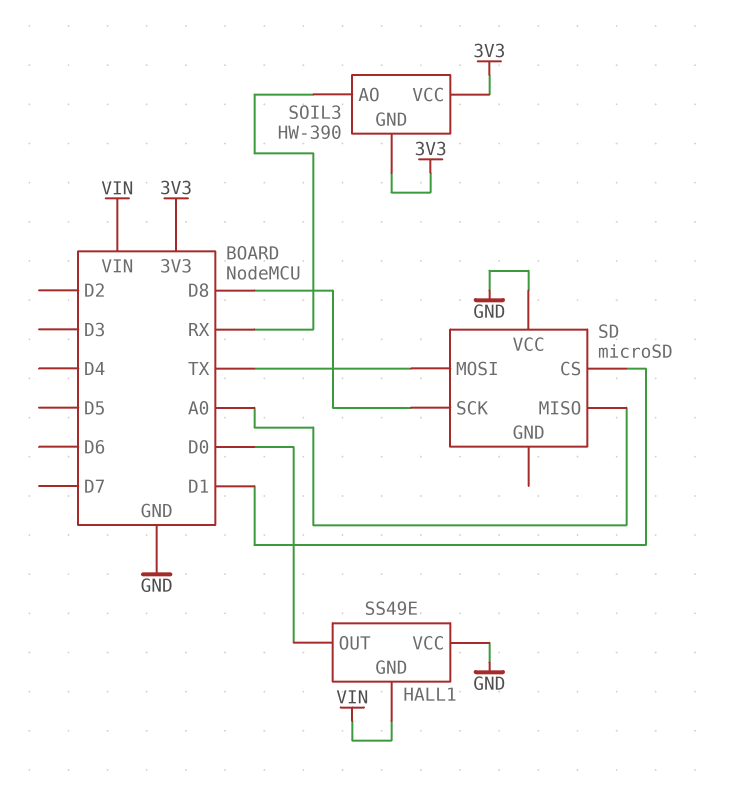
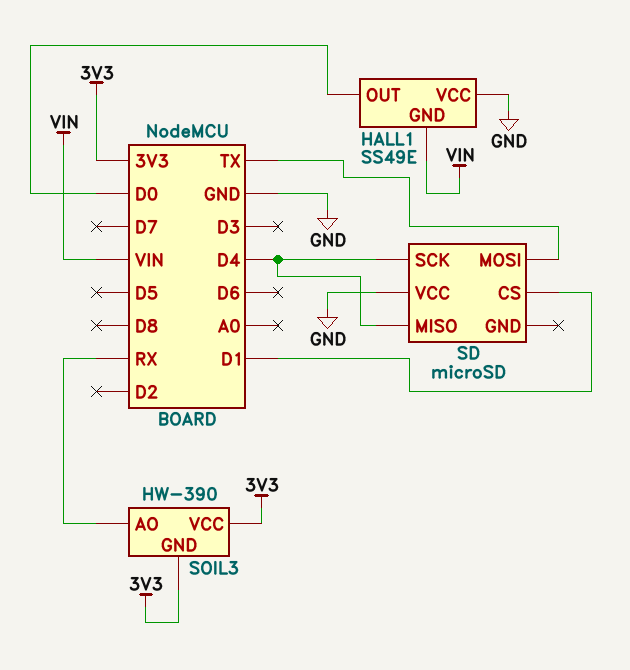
SD pin MISO: A0 -> D4
SD pin SCK: D8 -> D4

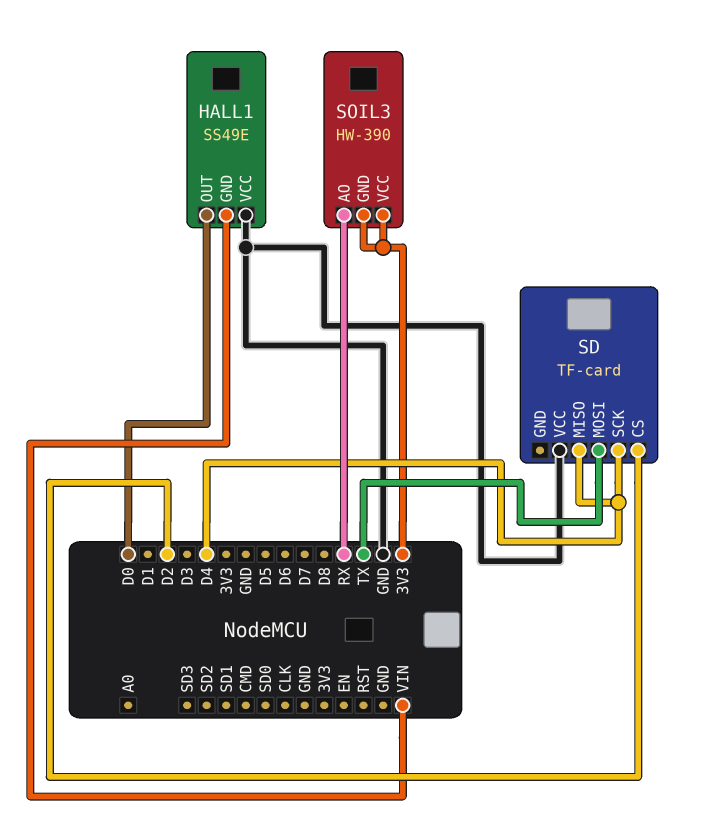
SD: microSD -> TF-card
SD pin CS: D1 -> D2

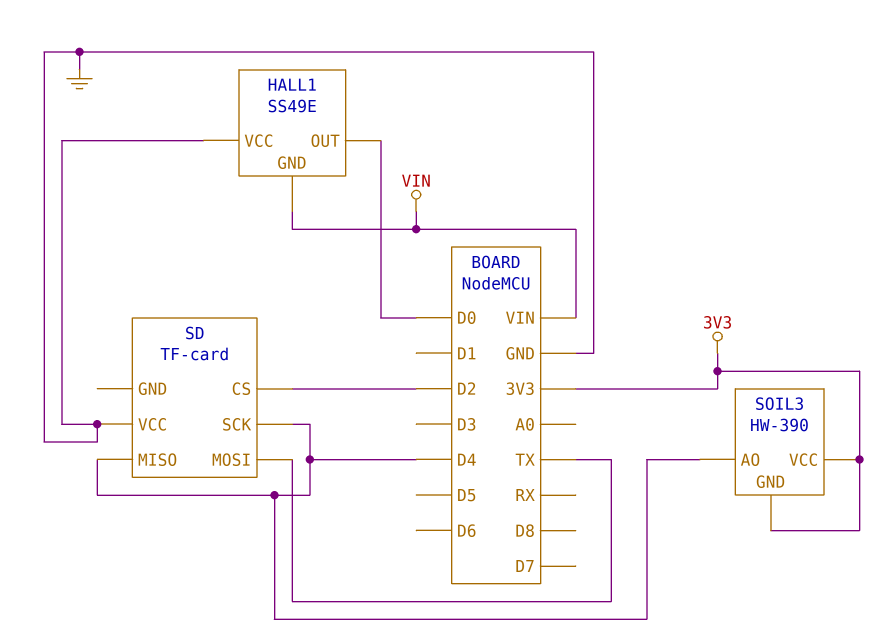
SOIL3 pin AO: RX -> D4

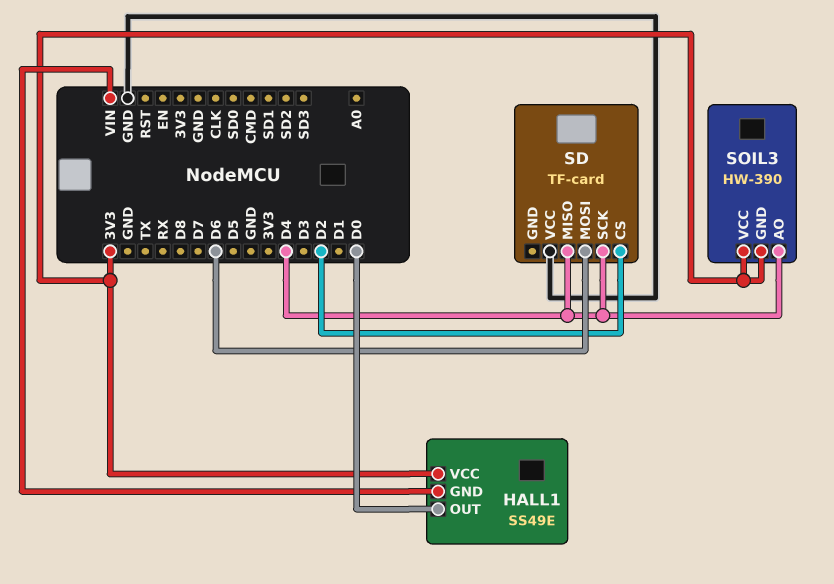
HALL1 pin VCC: GND -> 3V3
SD pin MOSI: TX -> D6

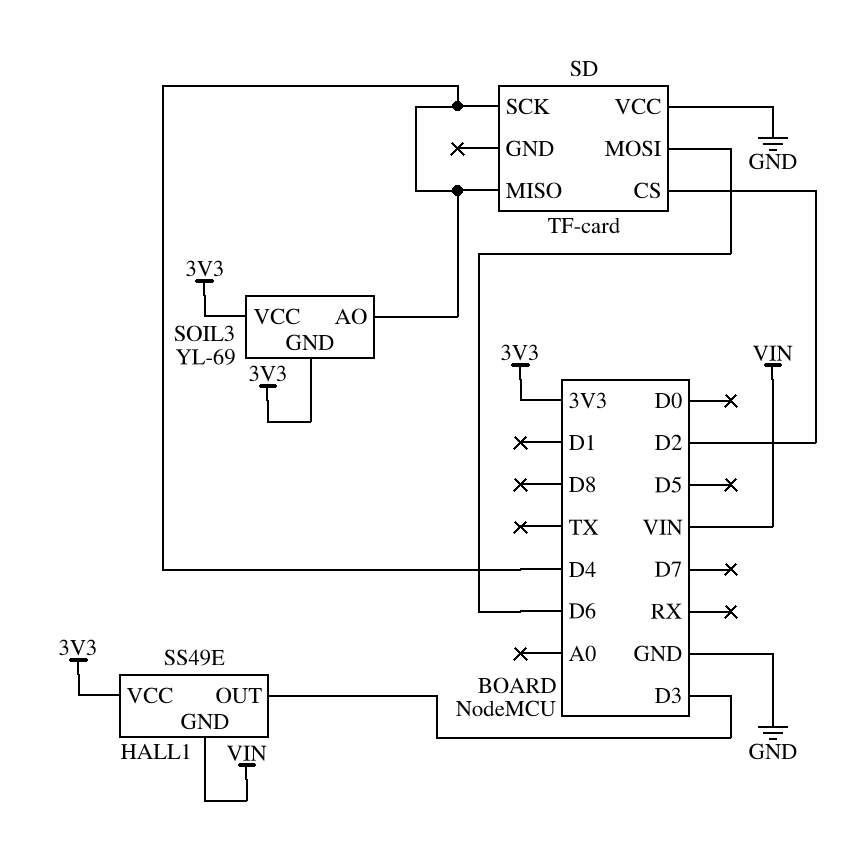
HALL1 pin OUT: D0 -> D3
SOIL3: HW-390 -> YL-69

